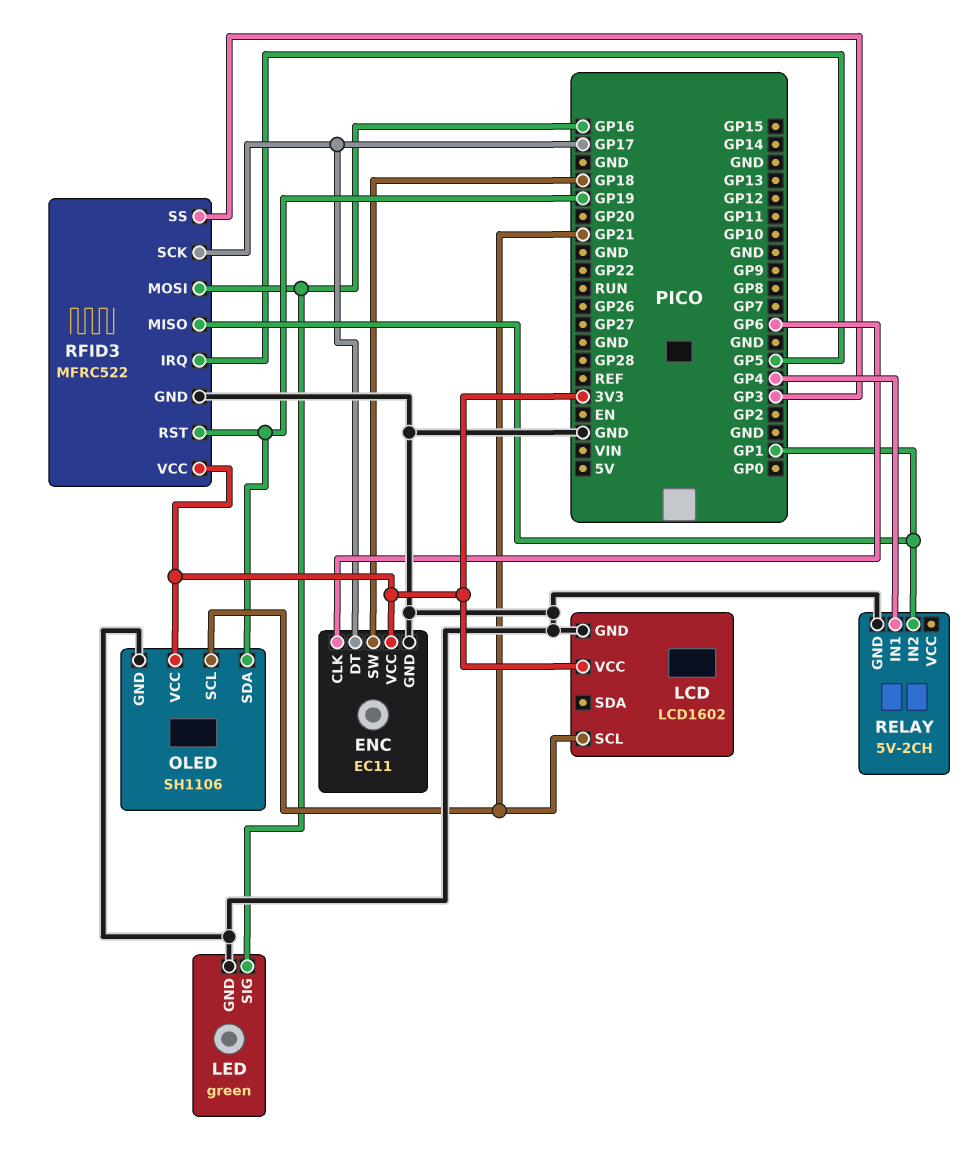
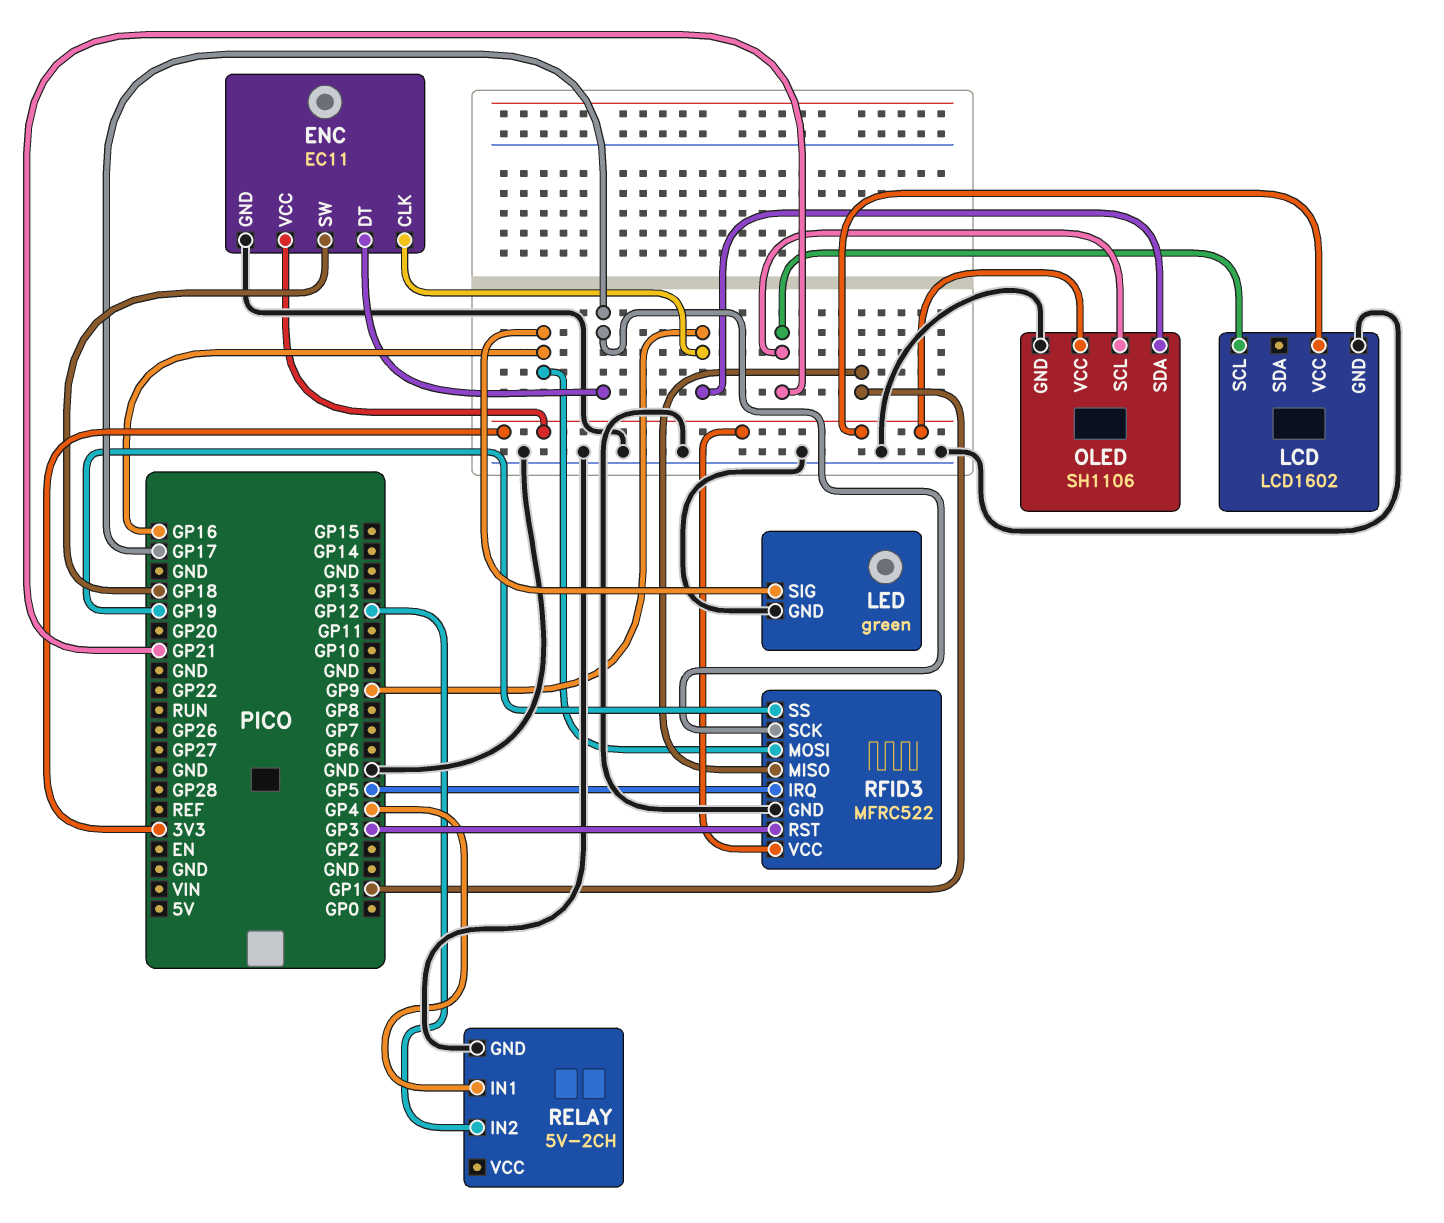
ENC pin CLK: GP6 -> GP9
OLED pin SDA: GP19 -> GP9
RELAY pin IN2: GP1 -> GP12
RFID3 pin RST: GP19 -> GP3
RFID3 pin SS: GP3 -> GP19

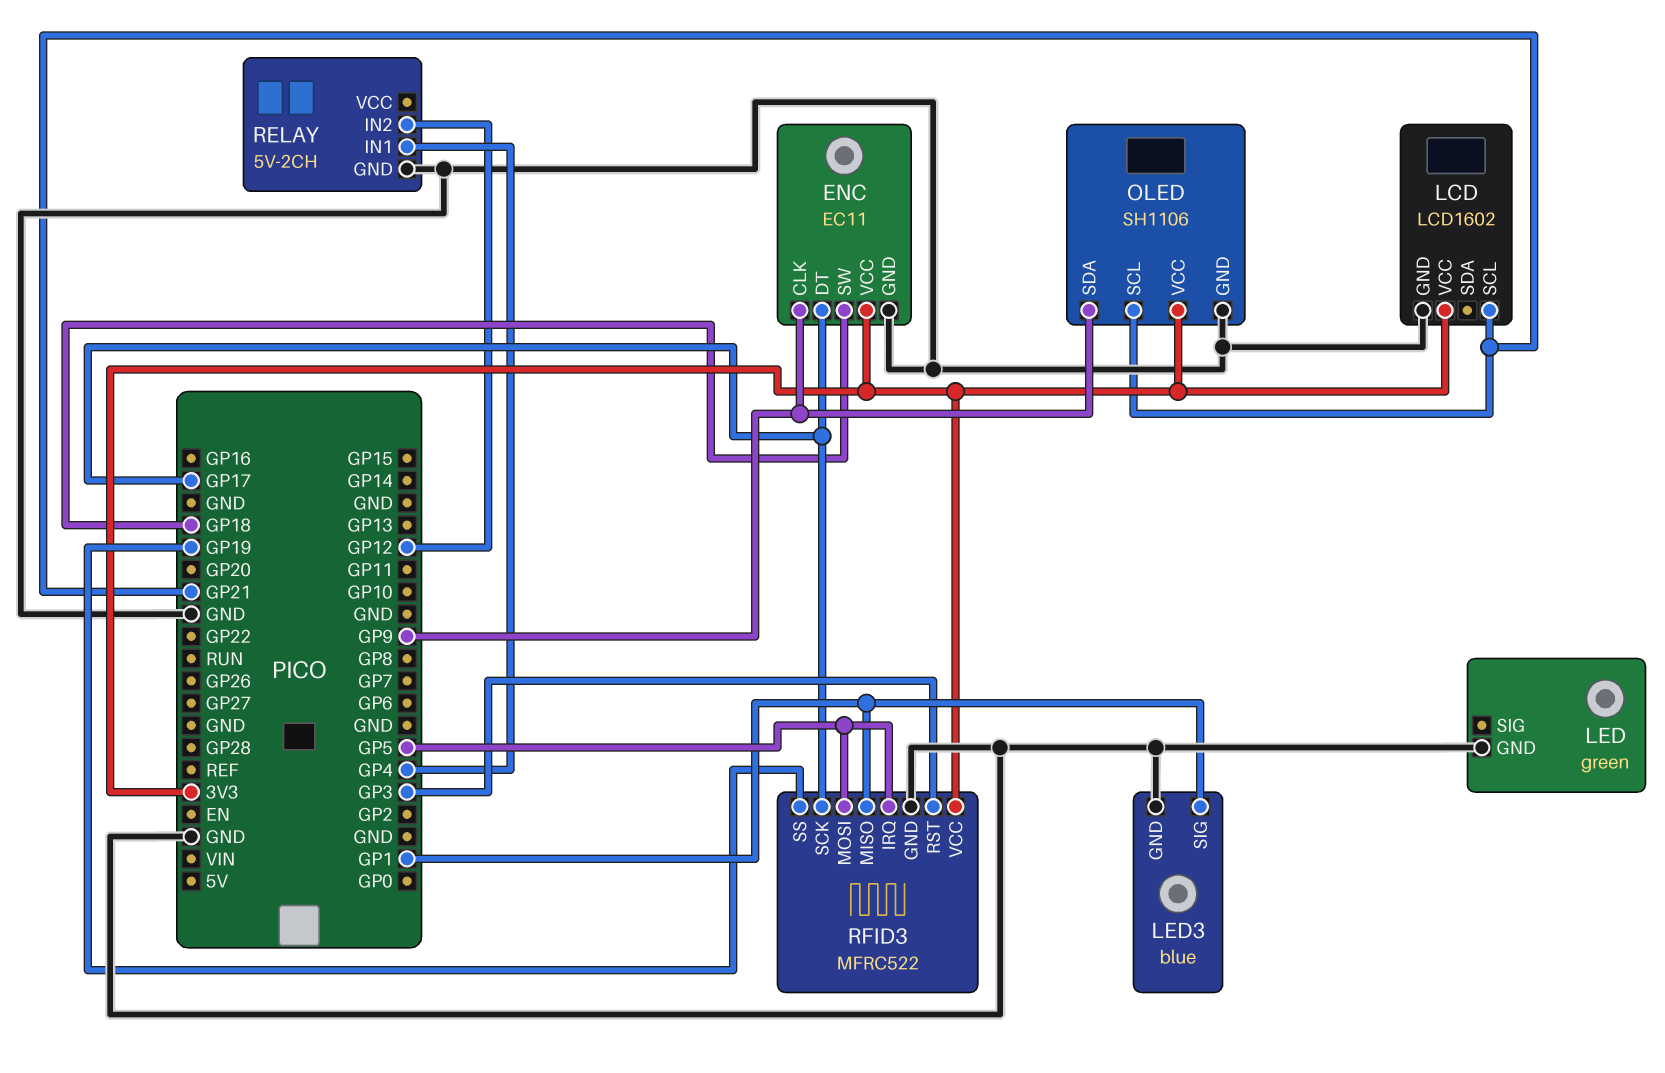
LED pin SIG: GP16 -> none
LED3: none -> blue
LED3 pin GND: none -> GND
LED3 pin SIG: none -> GP1
RFID3 pin MOSI: GP16 -> GP5

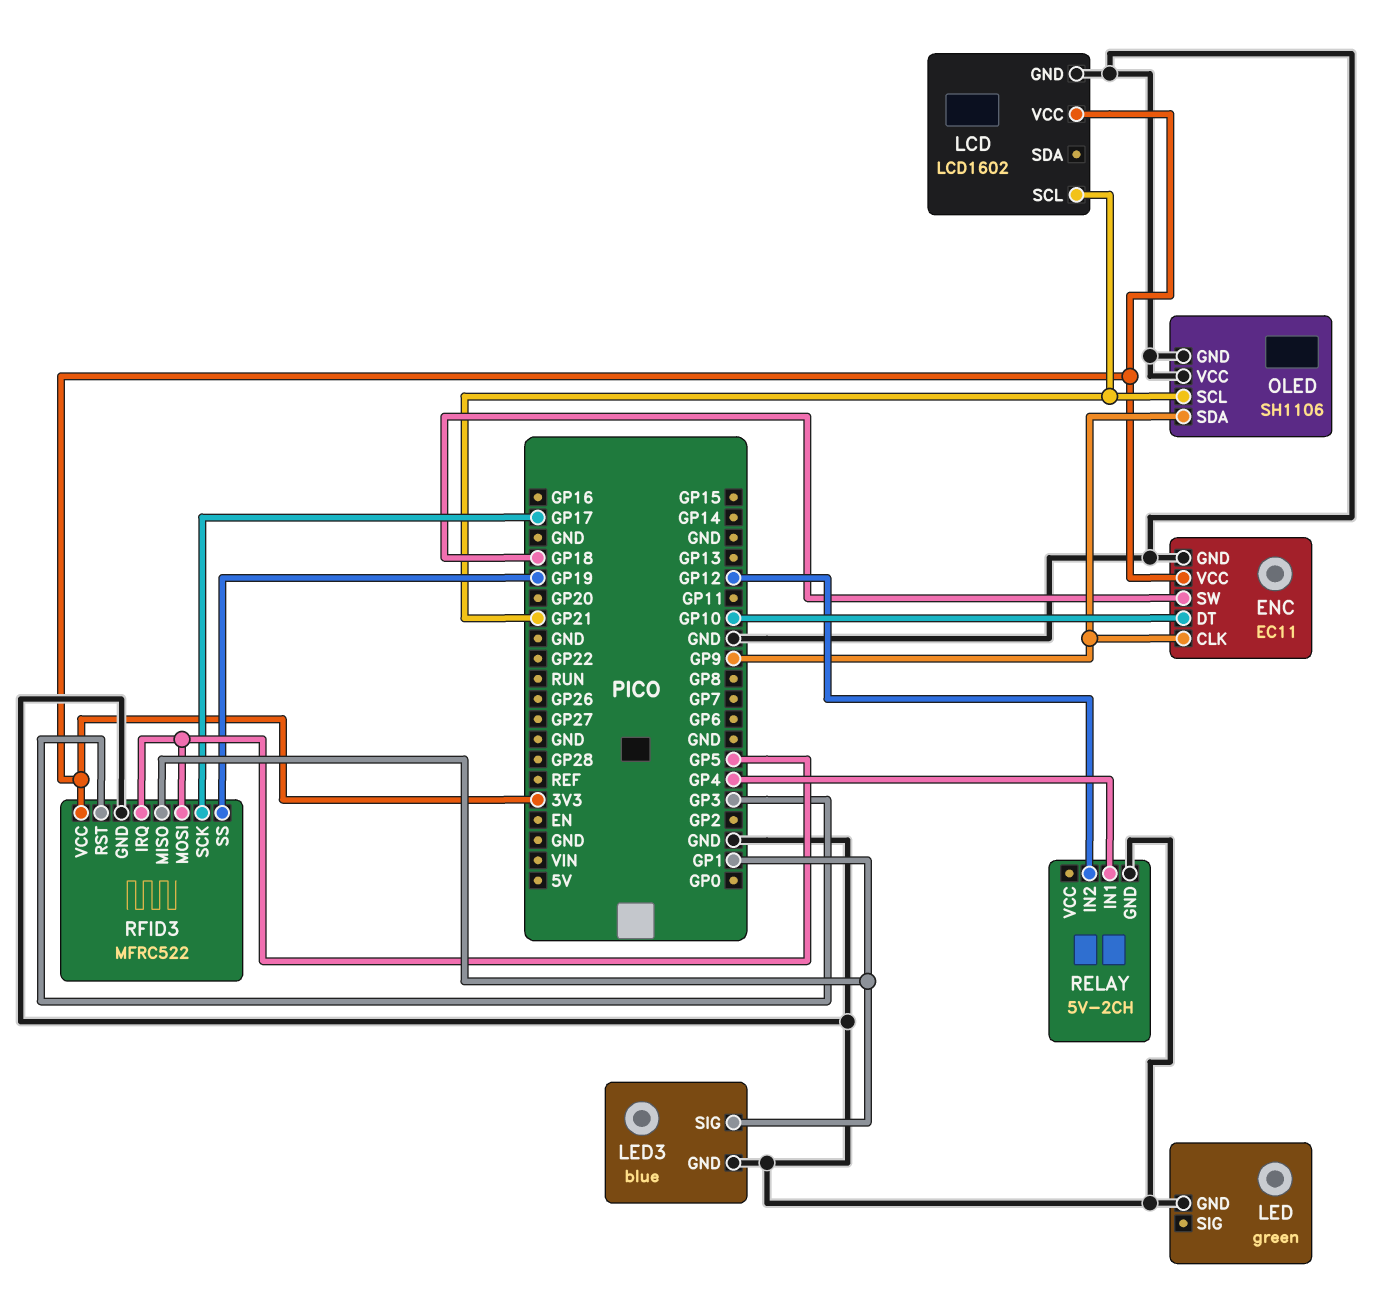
ENC pin DT: GP17 -> GP10
OLED pin VCC: 3V3 -> GND

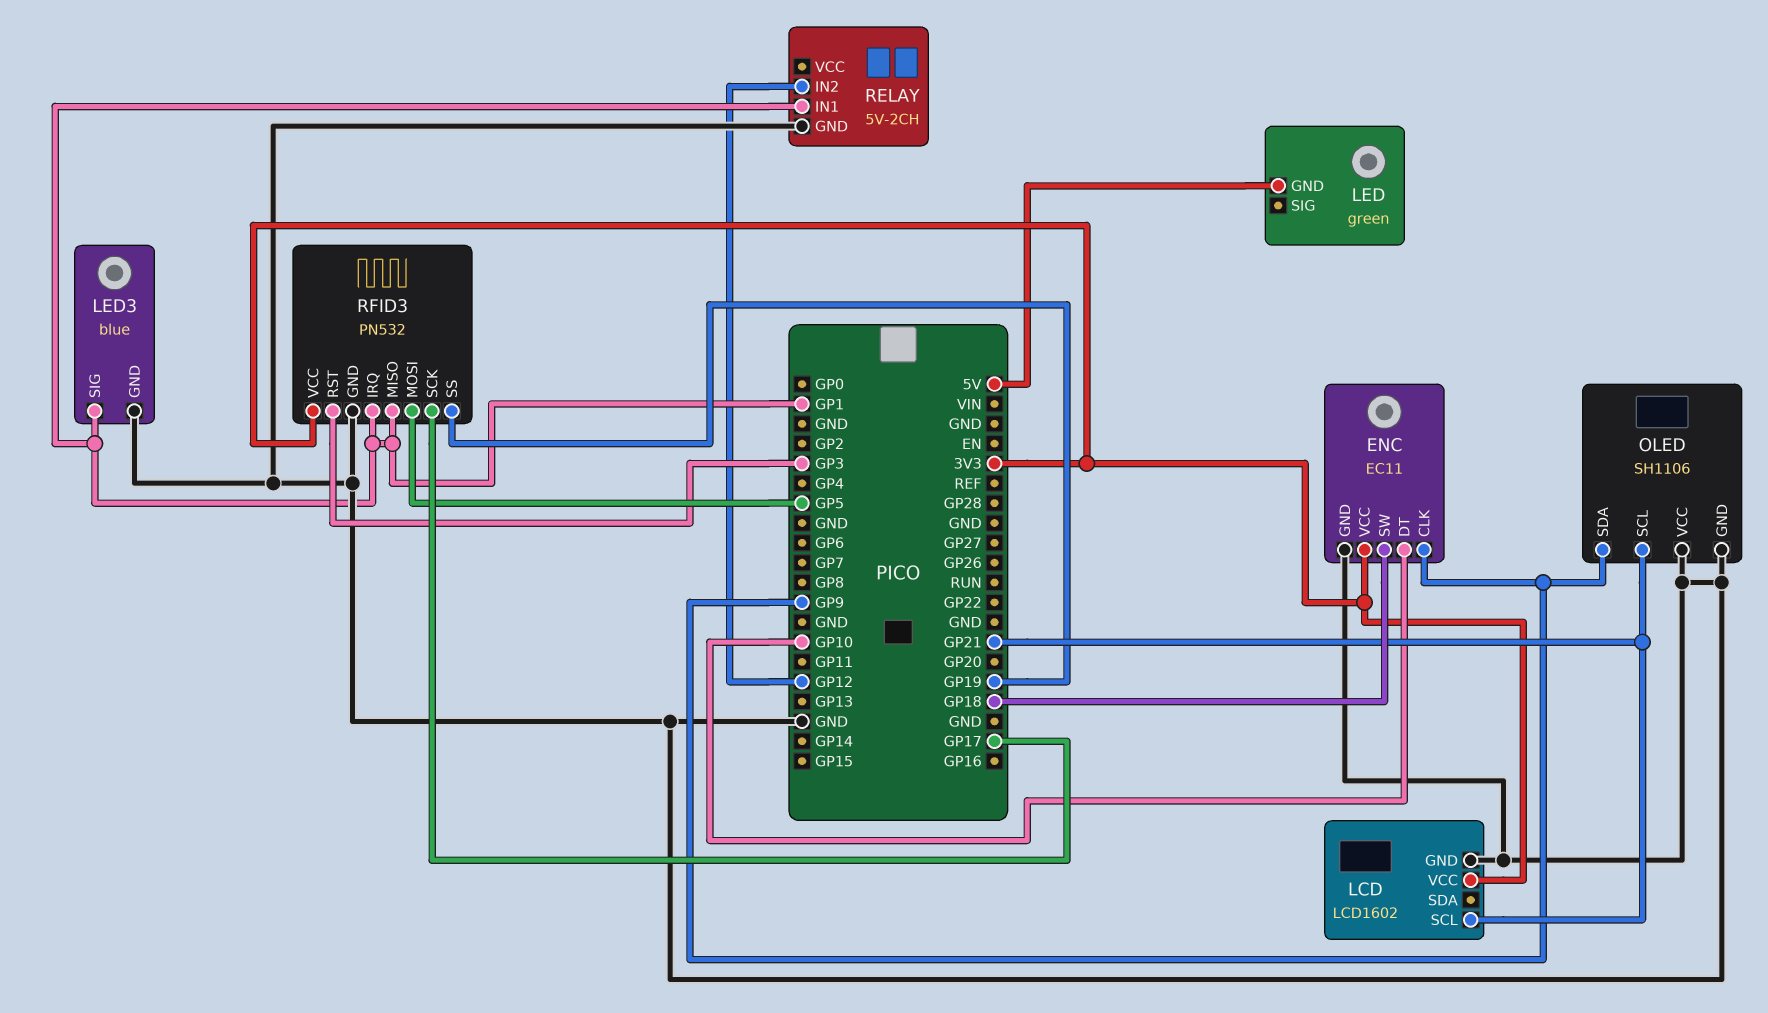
LED pin GND: GND -> 5V
RELAY pin IN1: GP4 -> GP1
RFID3: MFRC522 -> PN532
RFID3 pin IRQ: GP5 -> GP1

